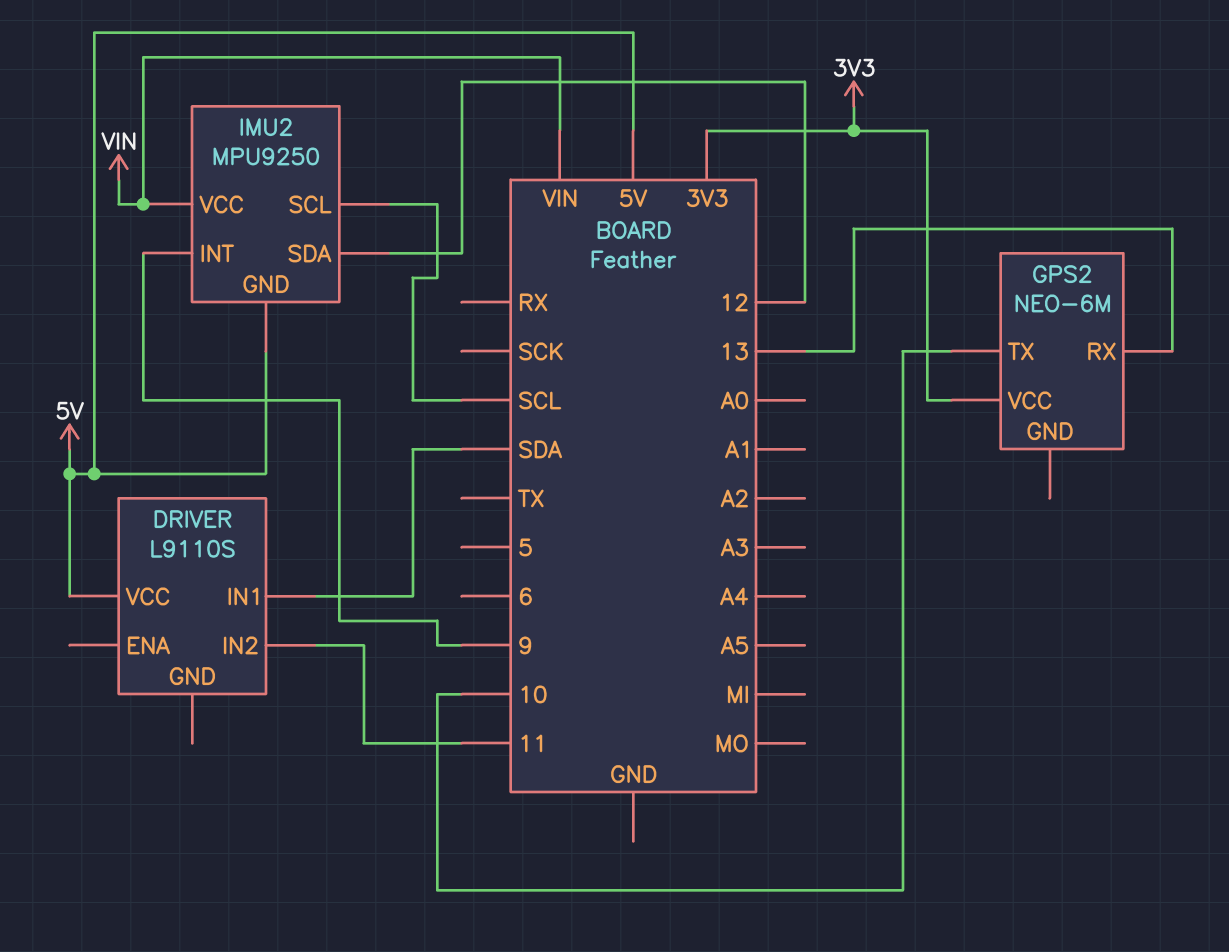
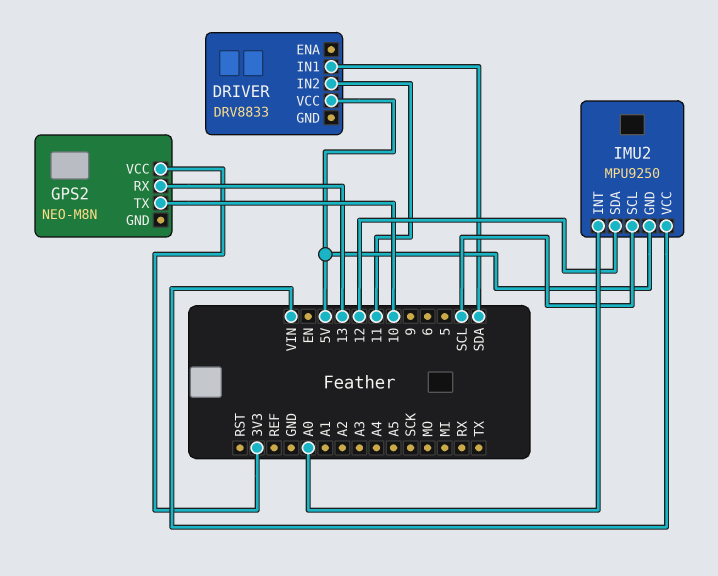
DRIVER: L9110S -> DRV8833
GPS2: NEO-6M -> NEO-M8N
IMU2 pin INT: 9 -> A0

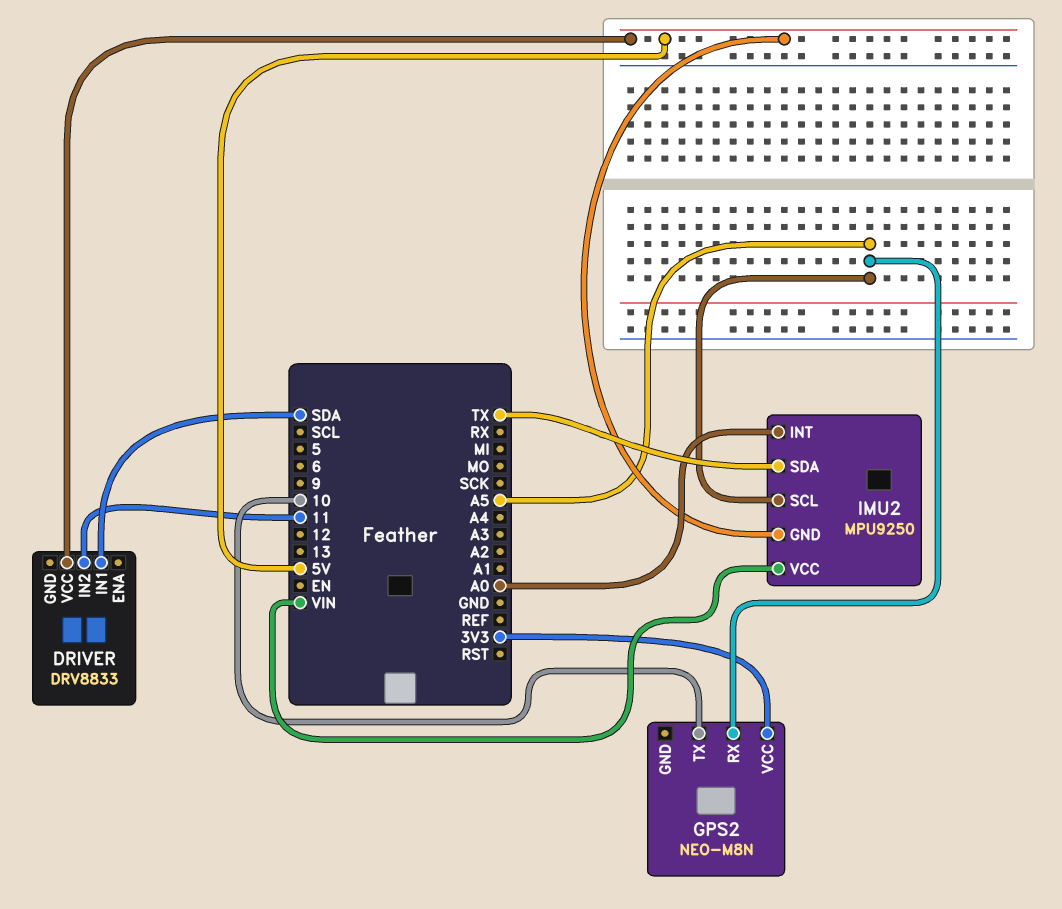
GPS2 pin RX: 13 -> A5
IMU2 pin SCL: SCL -> A5
IMU2 pin SDA: 12 -> TX

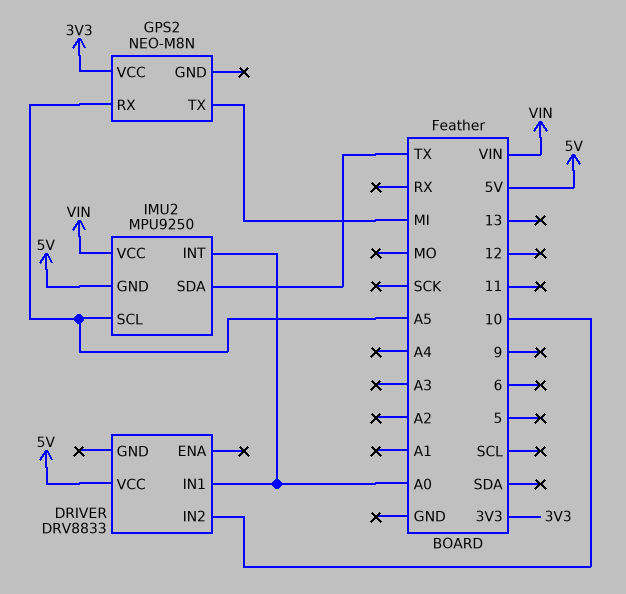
DRIVER pin IN1: SDA -> A0
DRIVER pin IN2: 11 -> 10
GPS2 pin TX: 10 -> MI

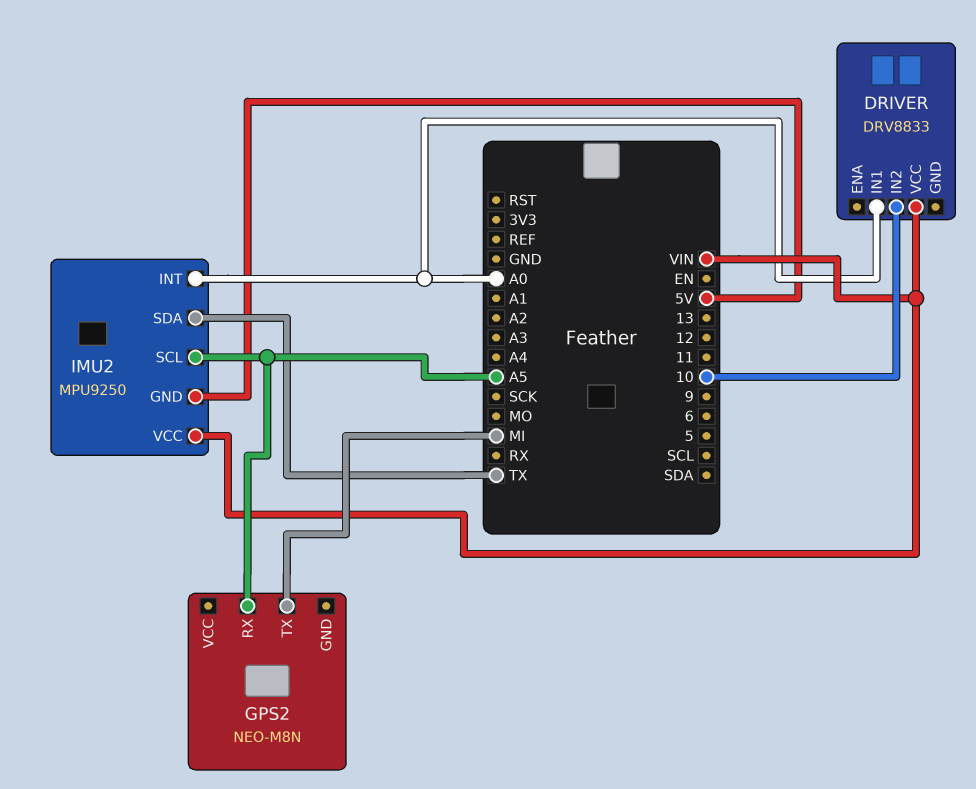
DRIVER pin VCC: 5V -> VIN
GPS2 pin VCC: 3V3 -> none

